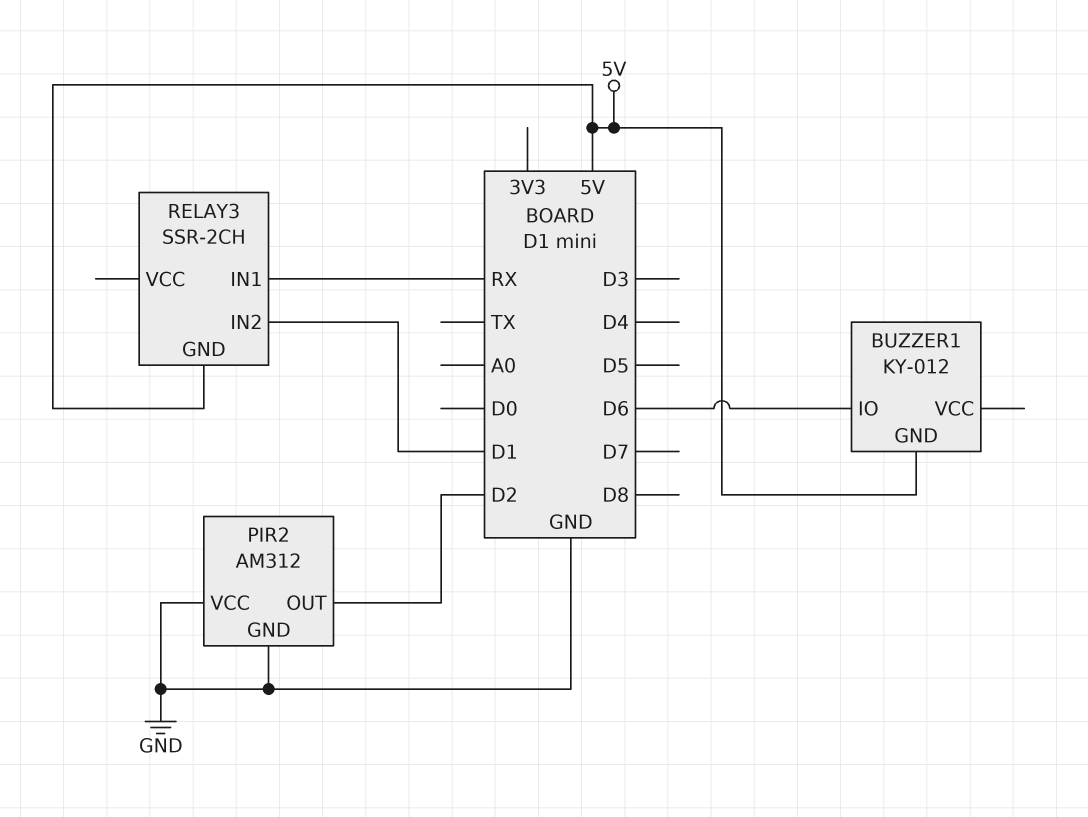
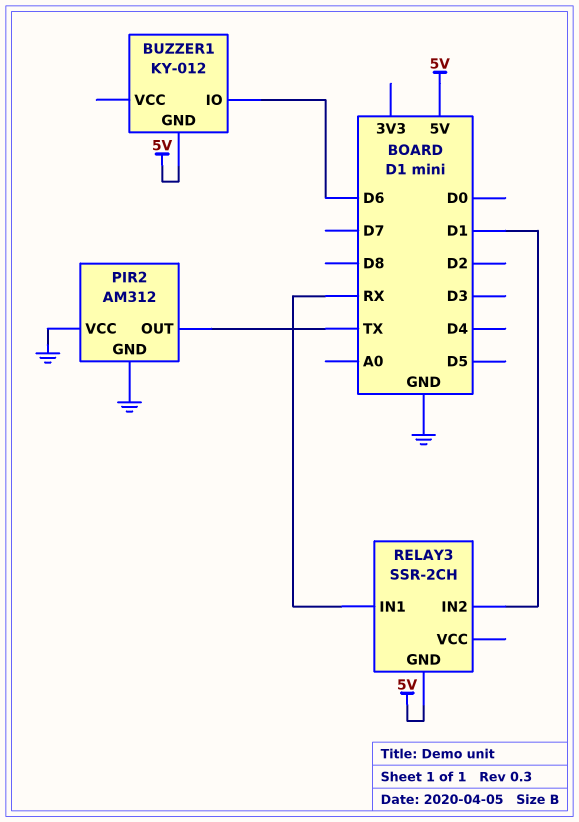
PIR2 pin OUT: D2 -> TX

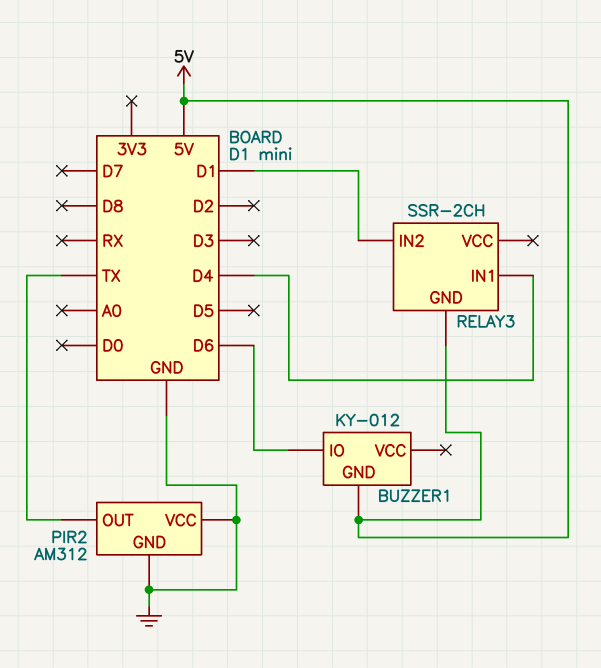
RELAY3 pin IN1: RX -> D4

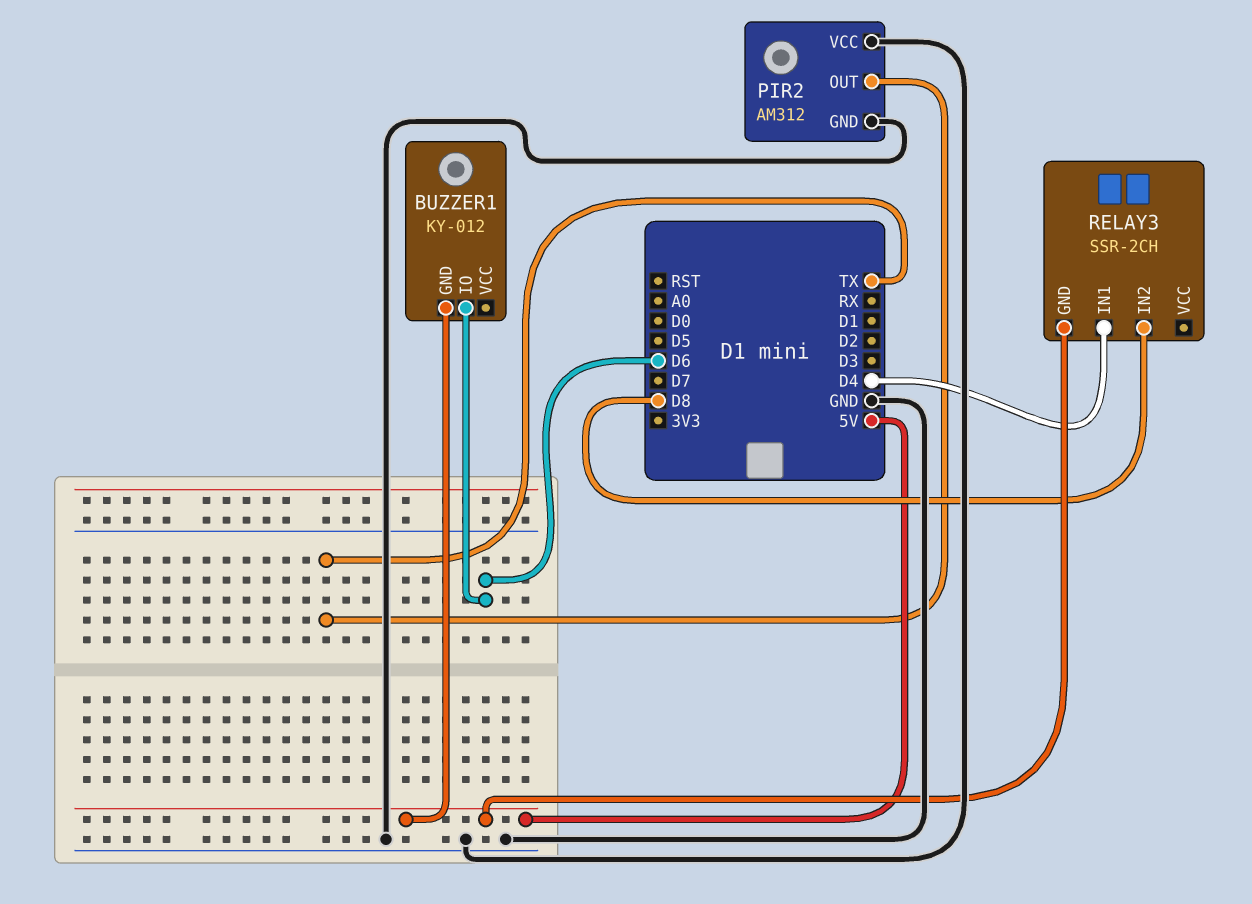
RELAY3 pin IN2: D1 -> D8

